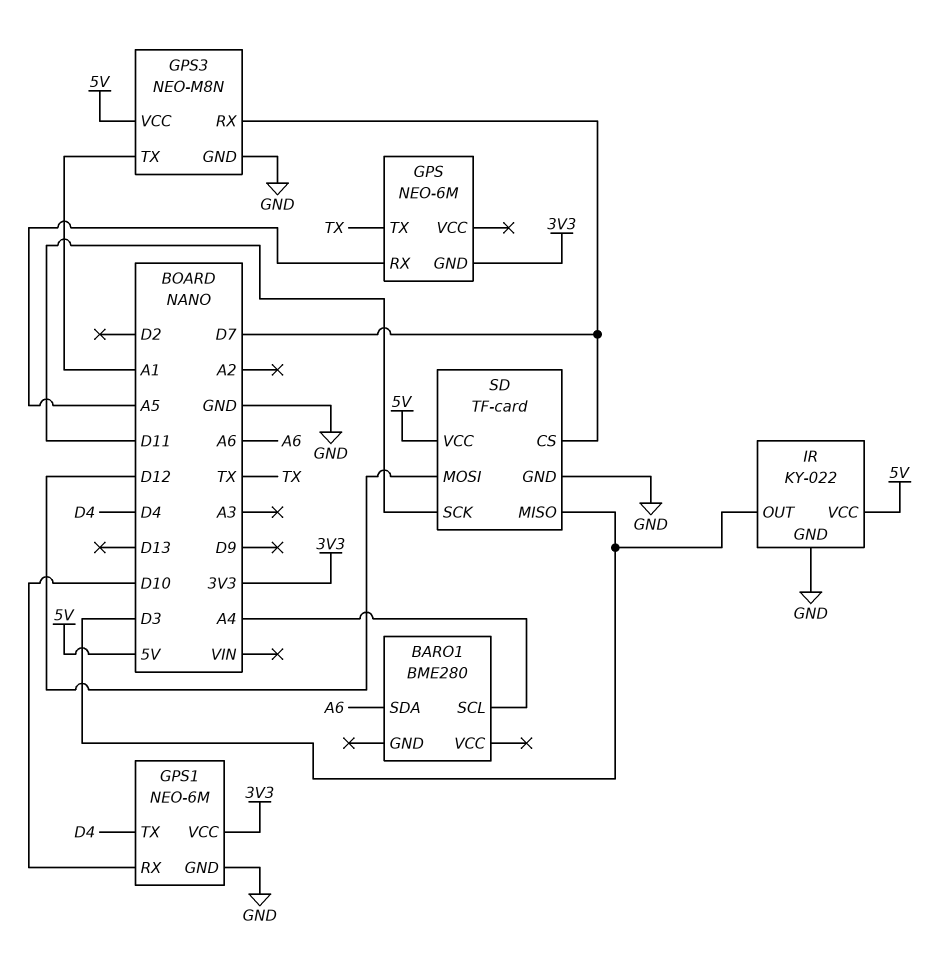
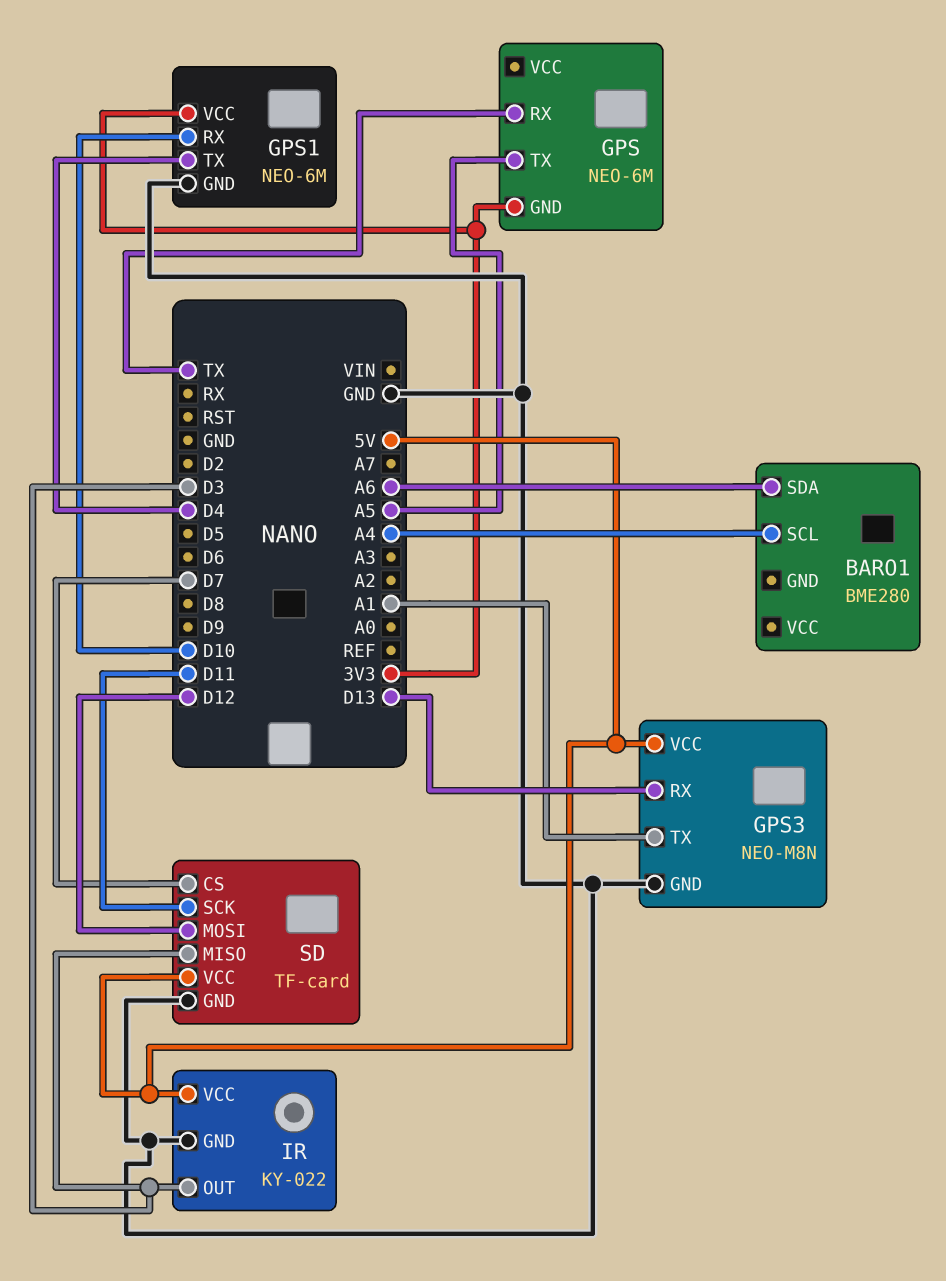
GPS pin RX: A5 -> TX
GPS pin TX: TX -> A5
GPS3 pin RX: D7 -> D13

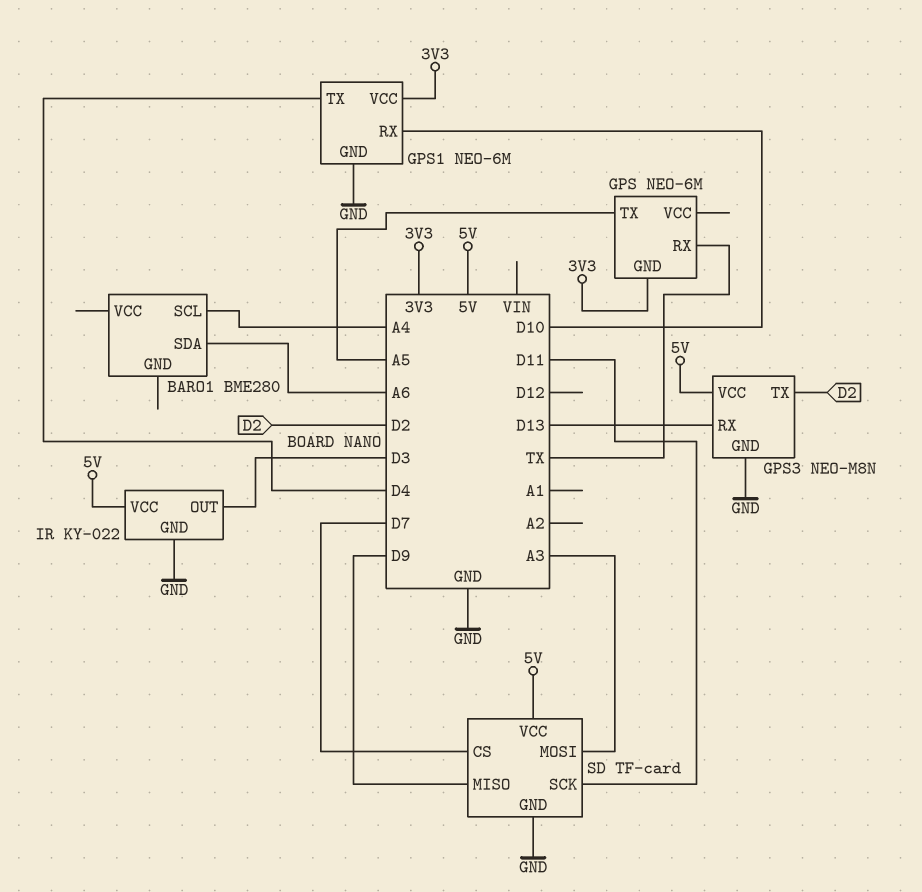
GPS3 pin TX: A1 -> D2
SD pin MISO: D3 -> D9
SD pin MOSI: D12 -> A3

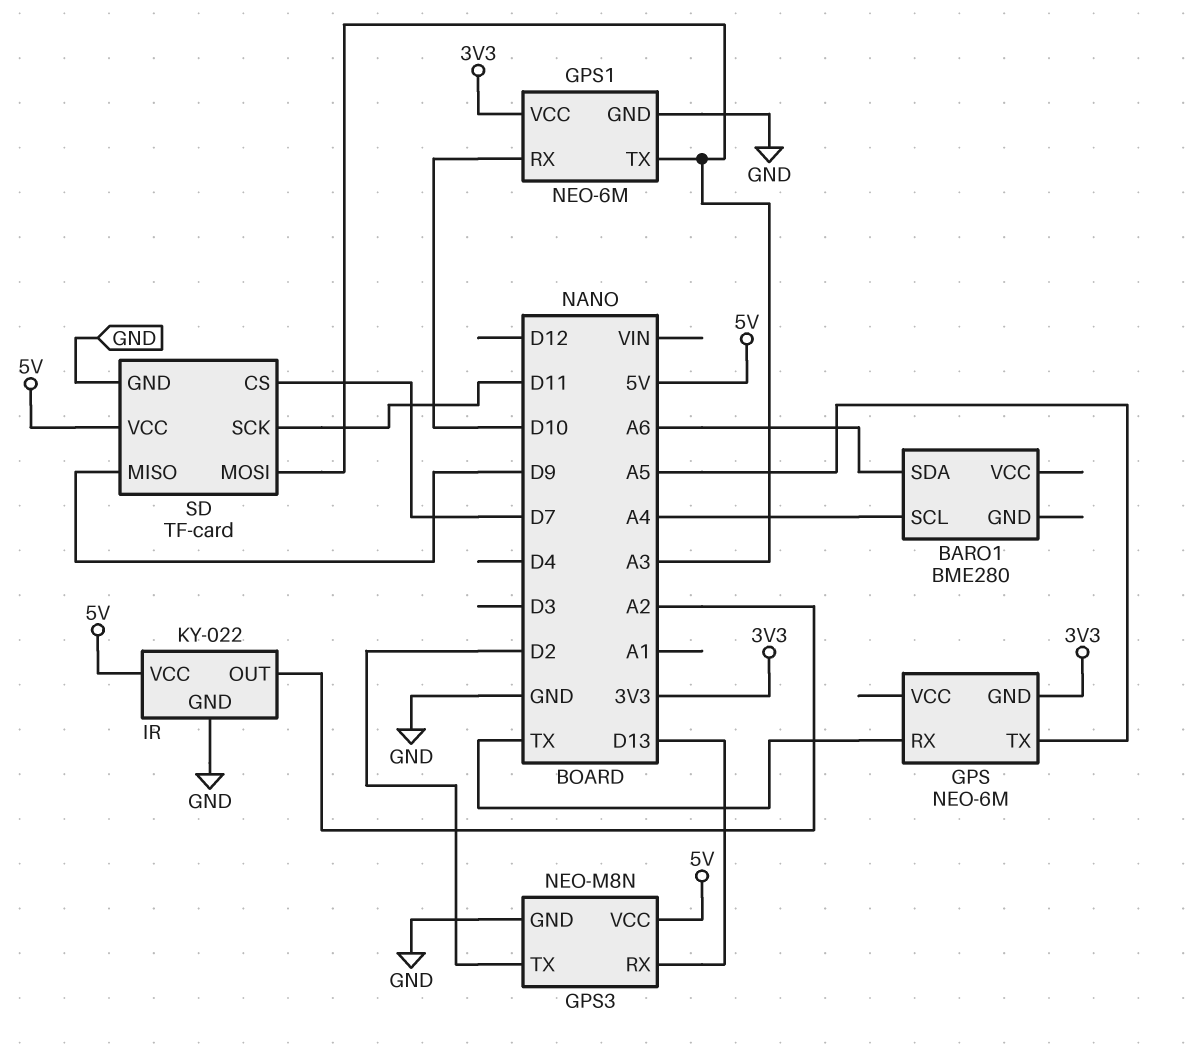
GPS1 pin TX: D4 -> A3
IR pin OUT: D3 -> A2

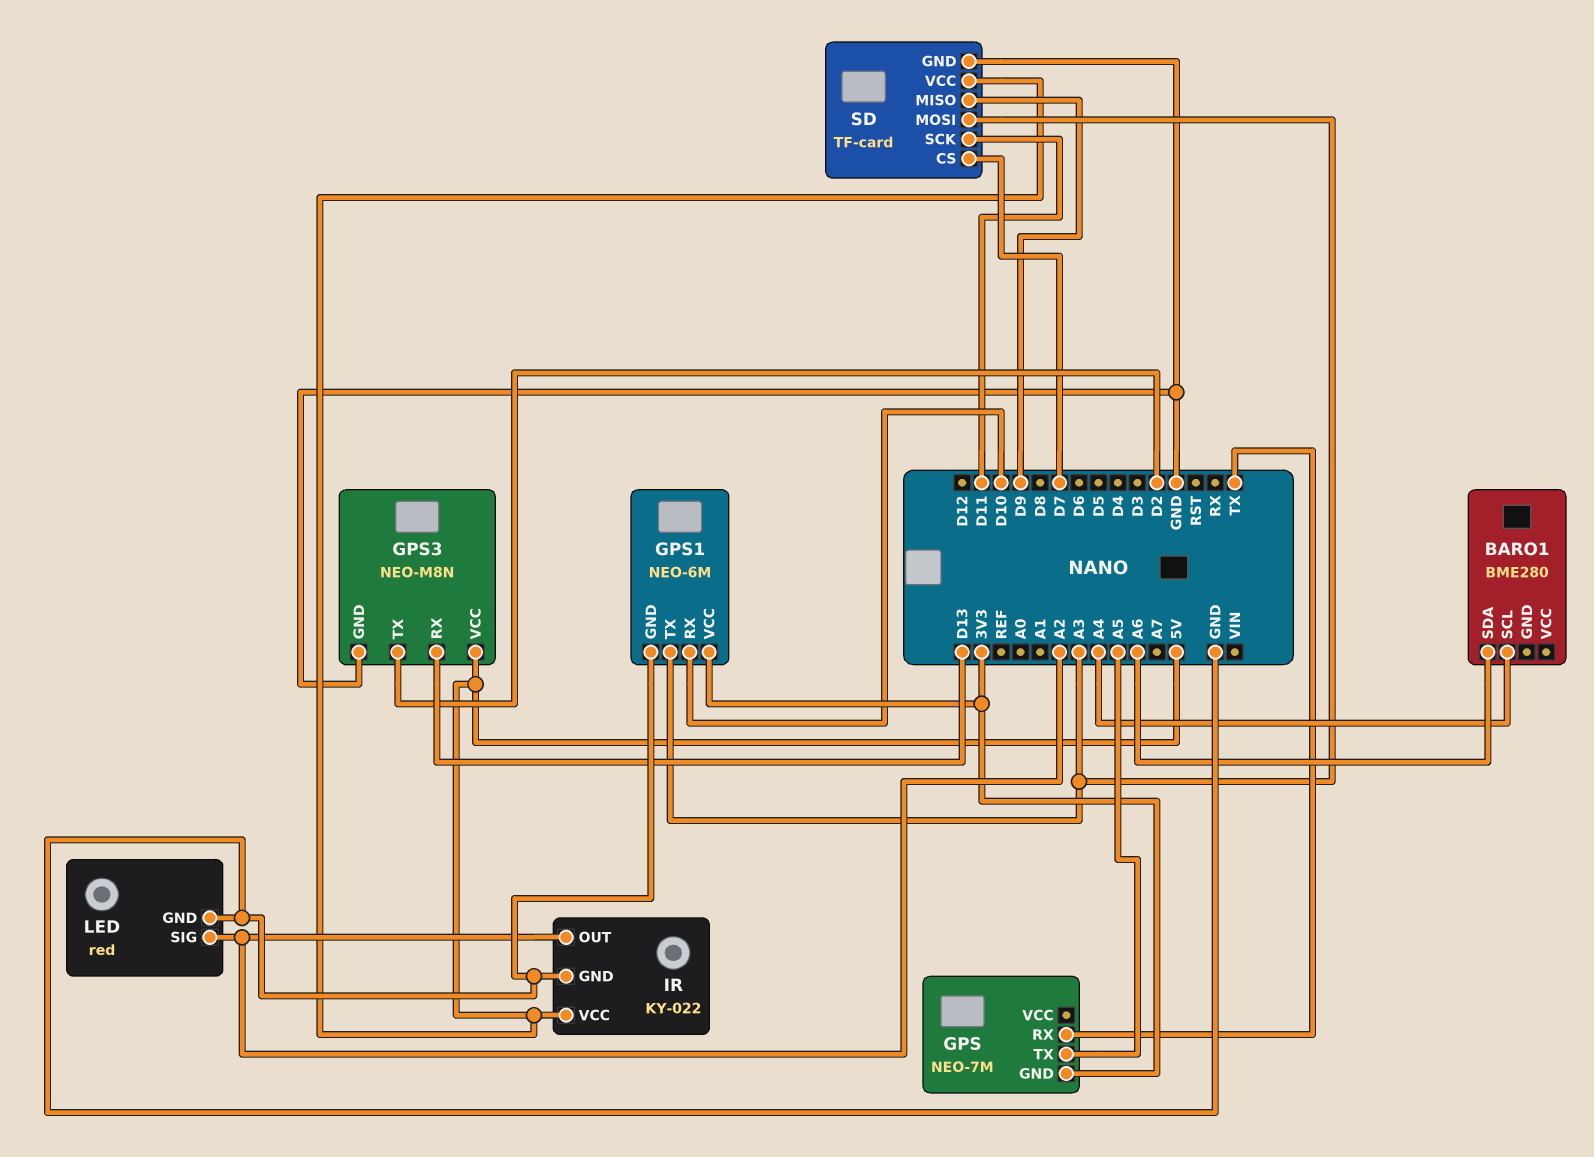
GPS: NEO-6M -> NEO-7M
LED: none -> red
LED pin GND: none -> GND
LED pin SIG: none -> A2

